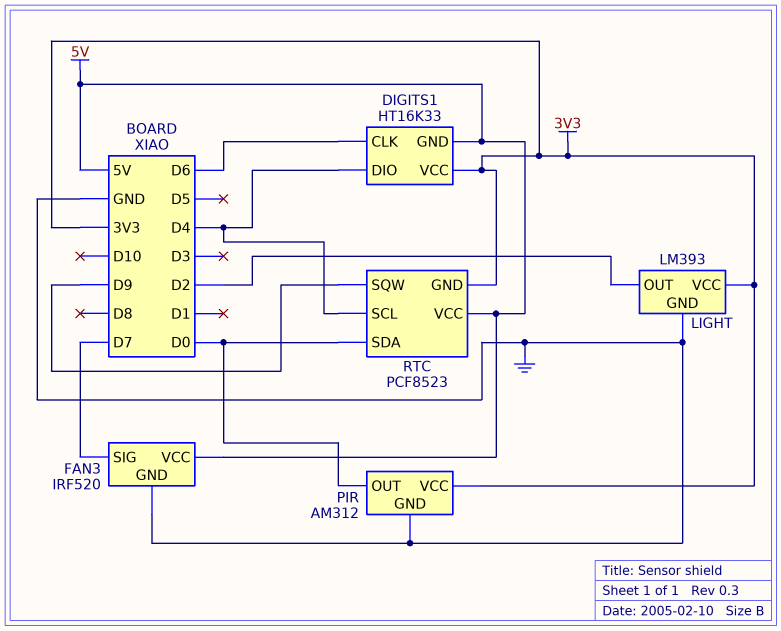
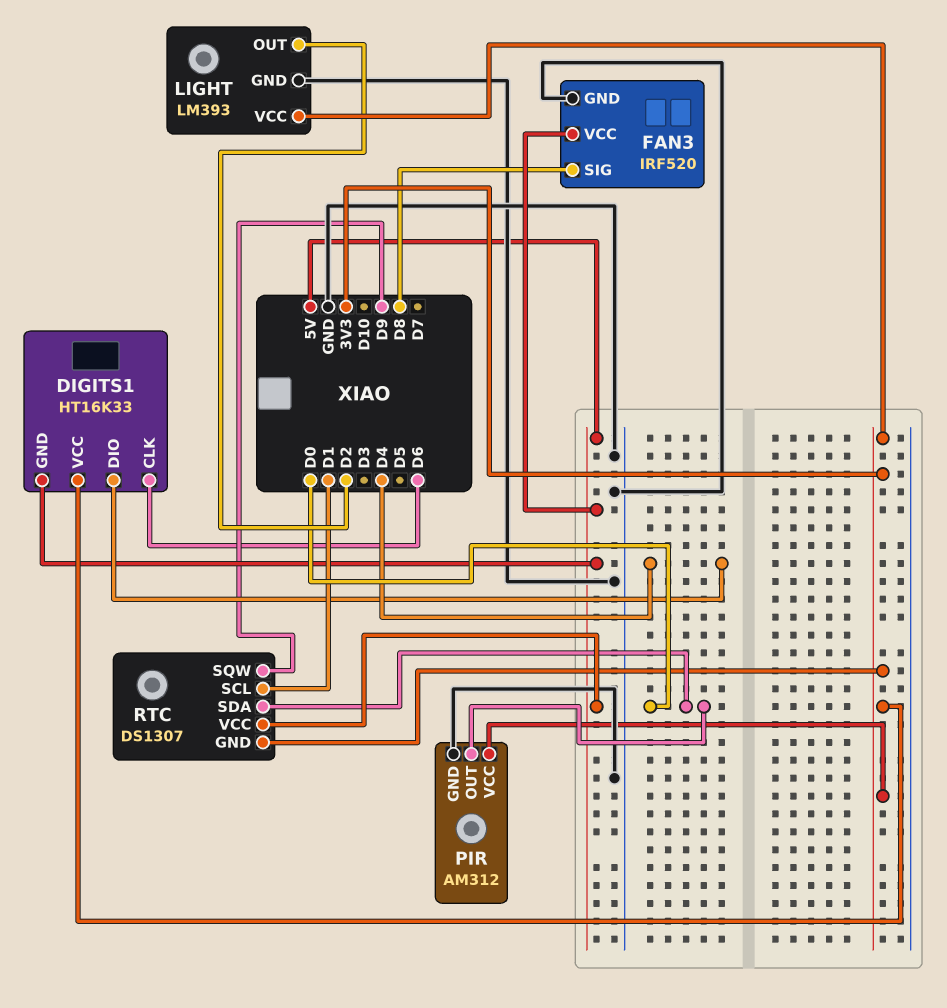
FAN3 pin SIG: D7 -> D8
RTC: PCF8523 -> DS1307
RTC pin SCL: D4 -> D1

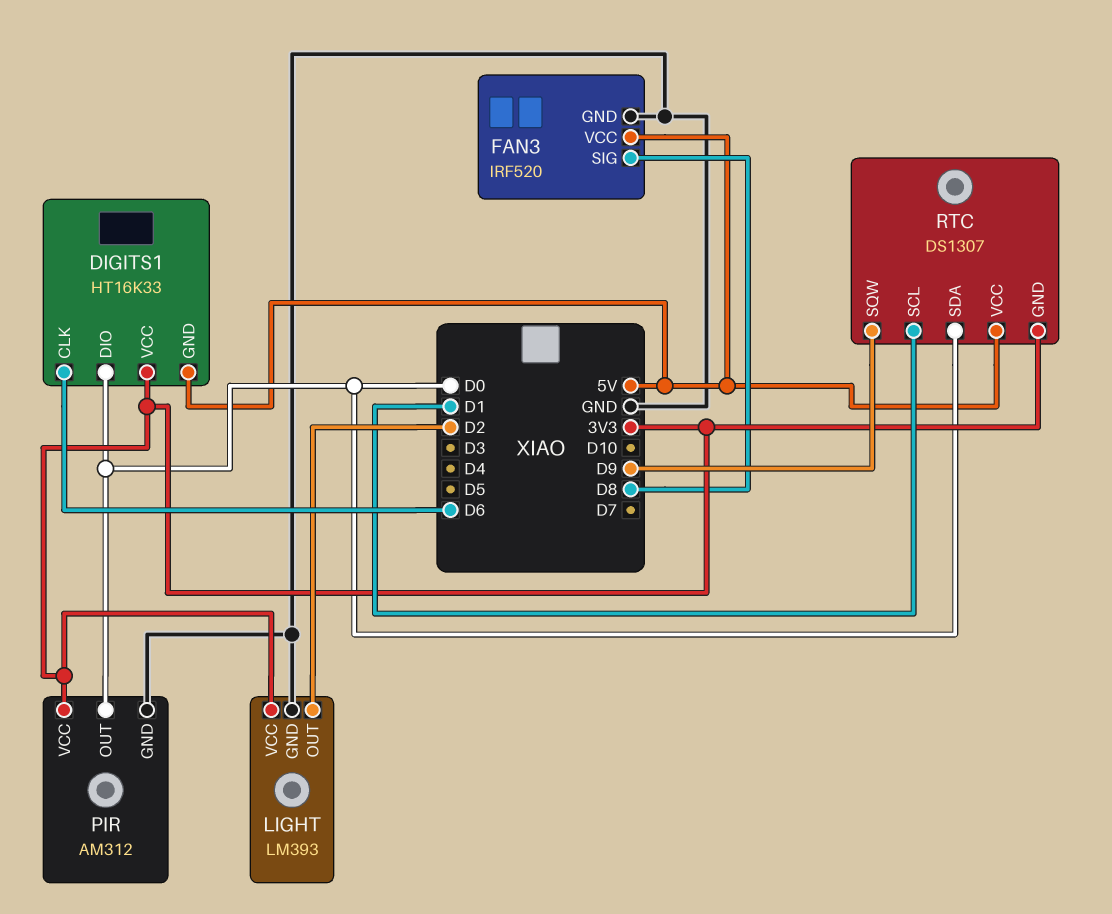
DIGITS1 pin DIO: D4 -> D0

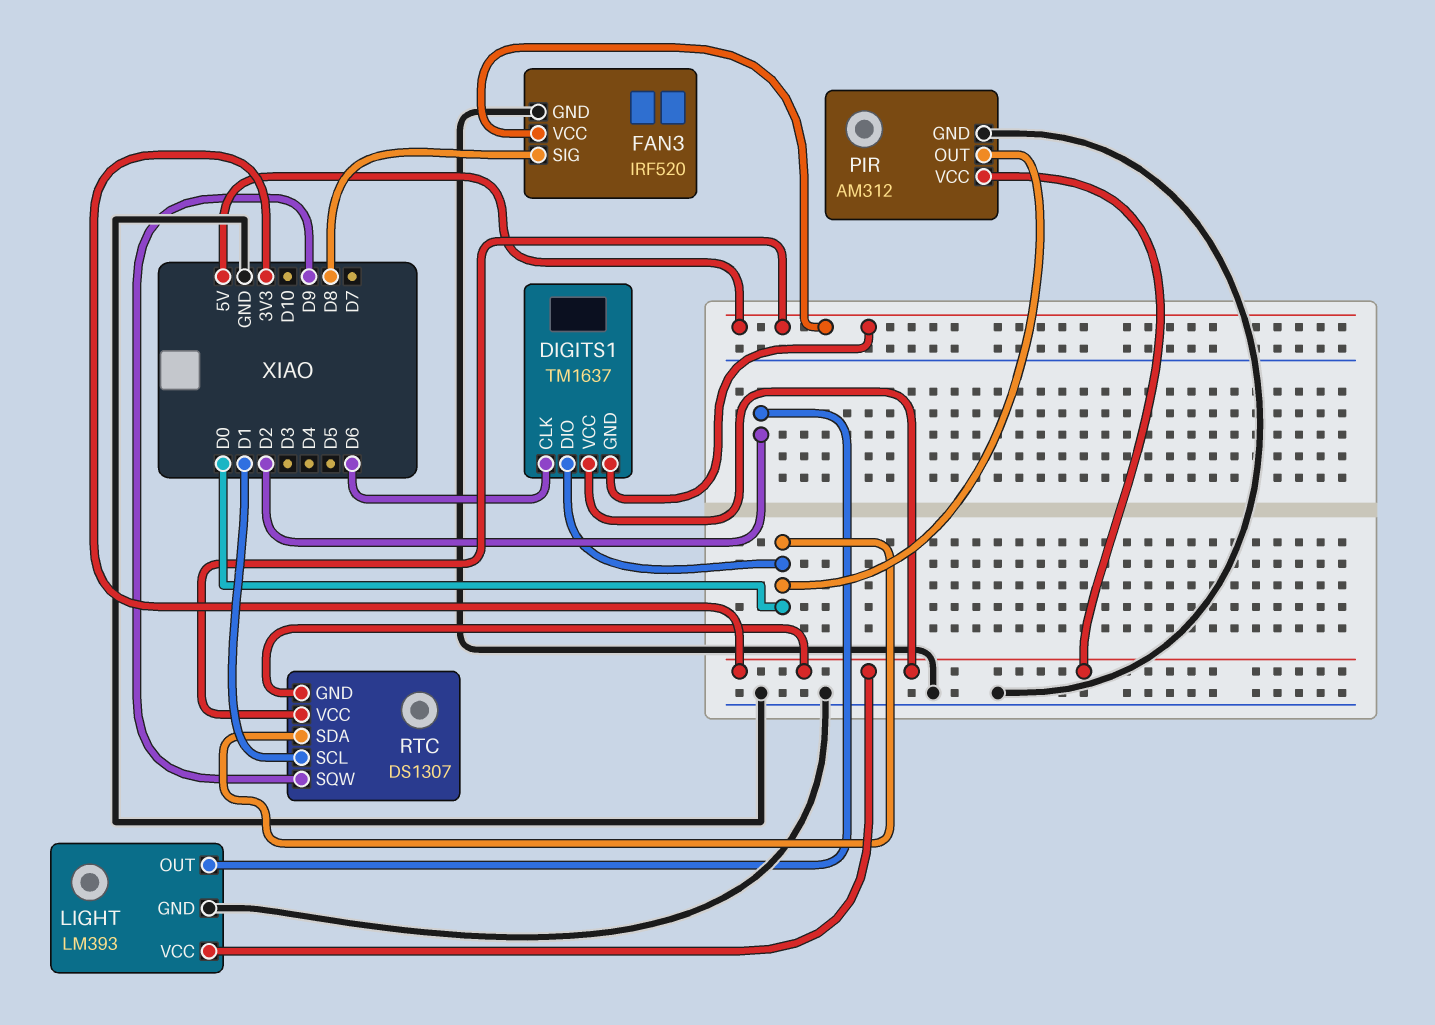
DIGITS1: HT16K33 -> TM1637

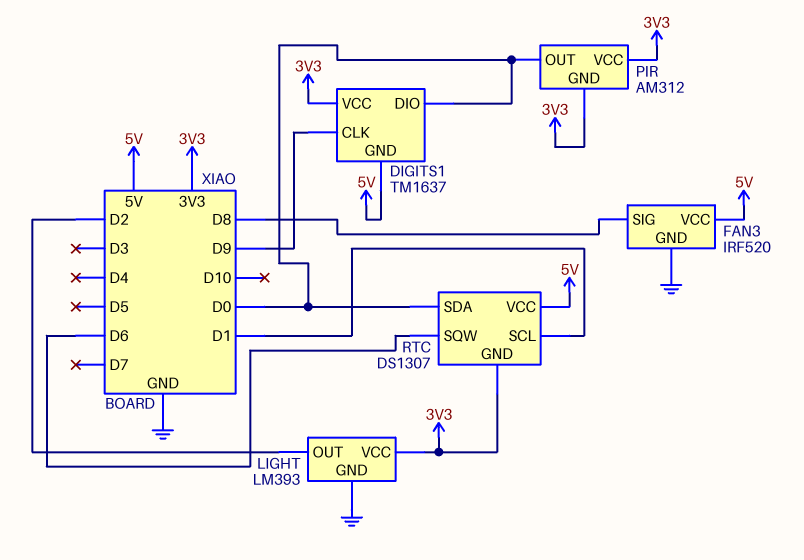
DIGITS1 pin CLK: D6 -> D9
PIR pin GND: GND -> 3V3
RTC pin SQW: D9 -> D6

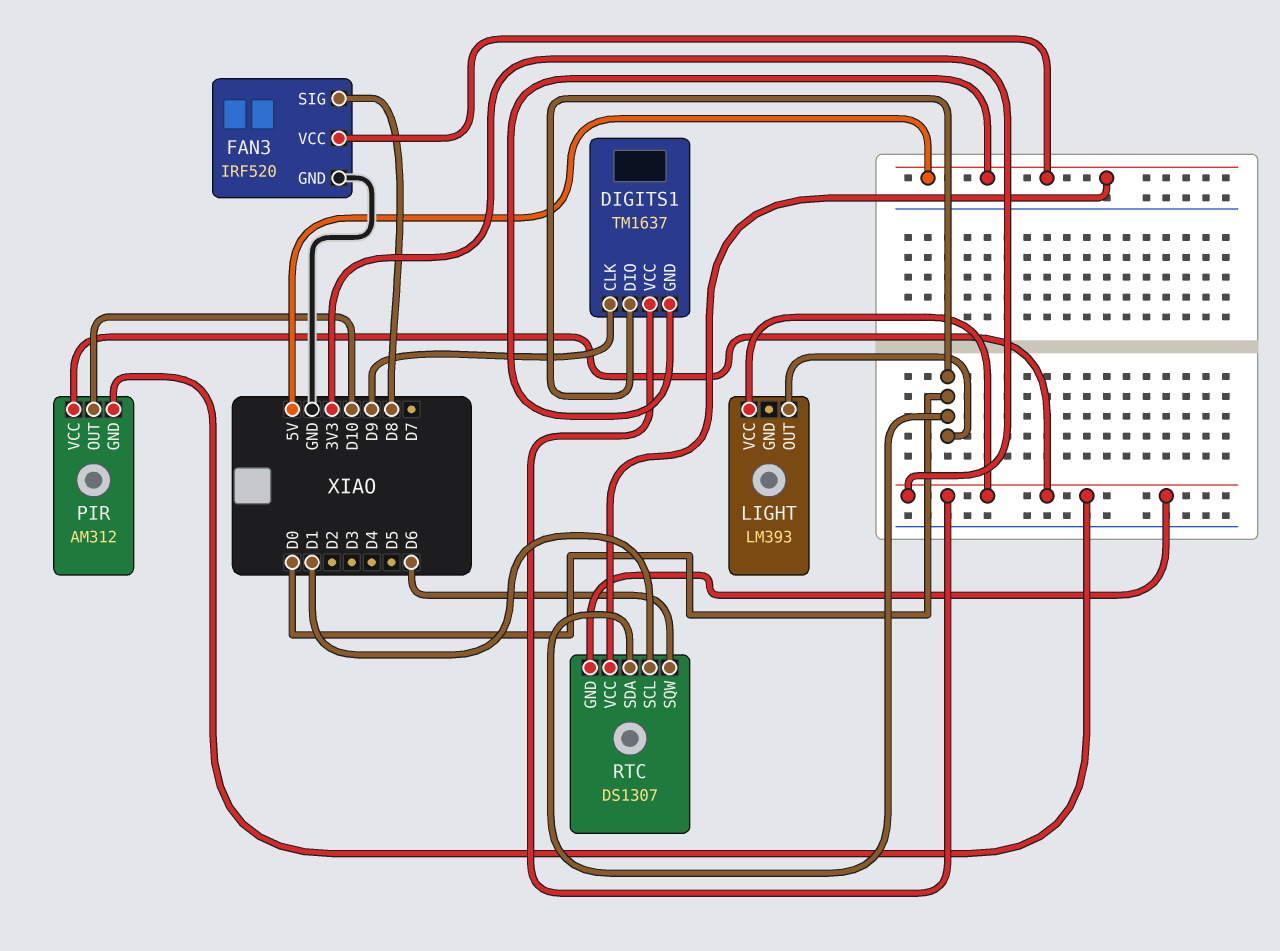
LIGHT pin GND: GND -> none
LIGHT pin OUT: D2 -> D0
PIR pin OUT: D0 -> D10

